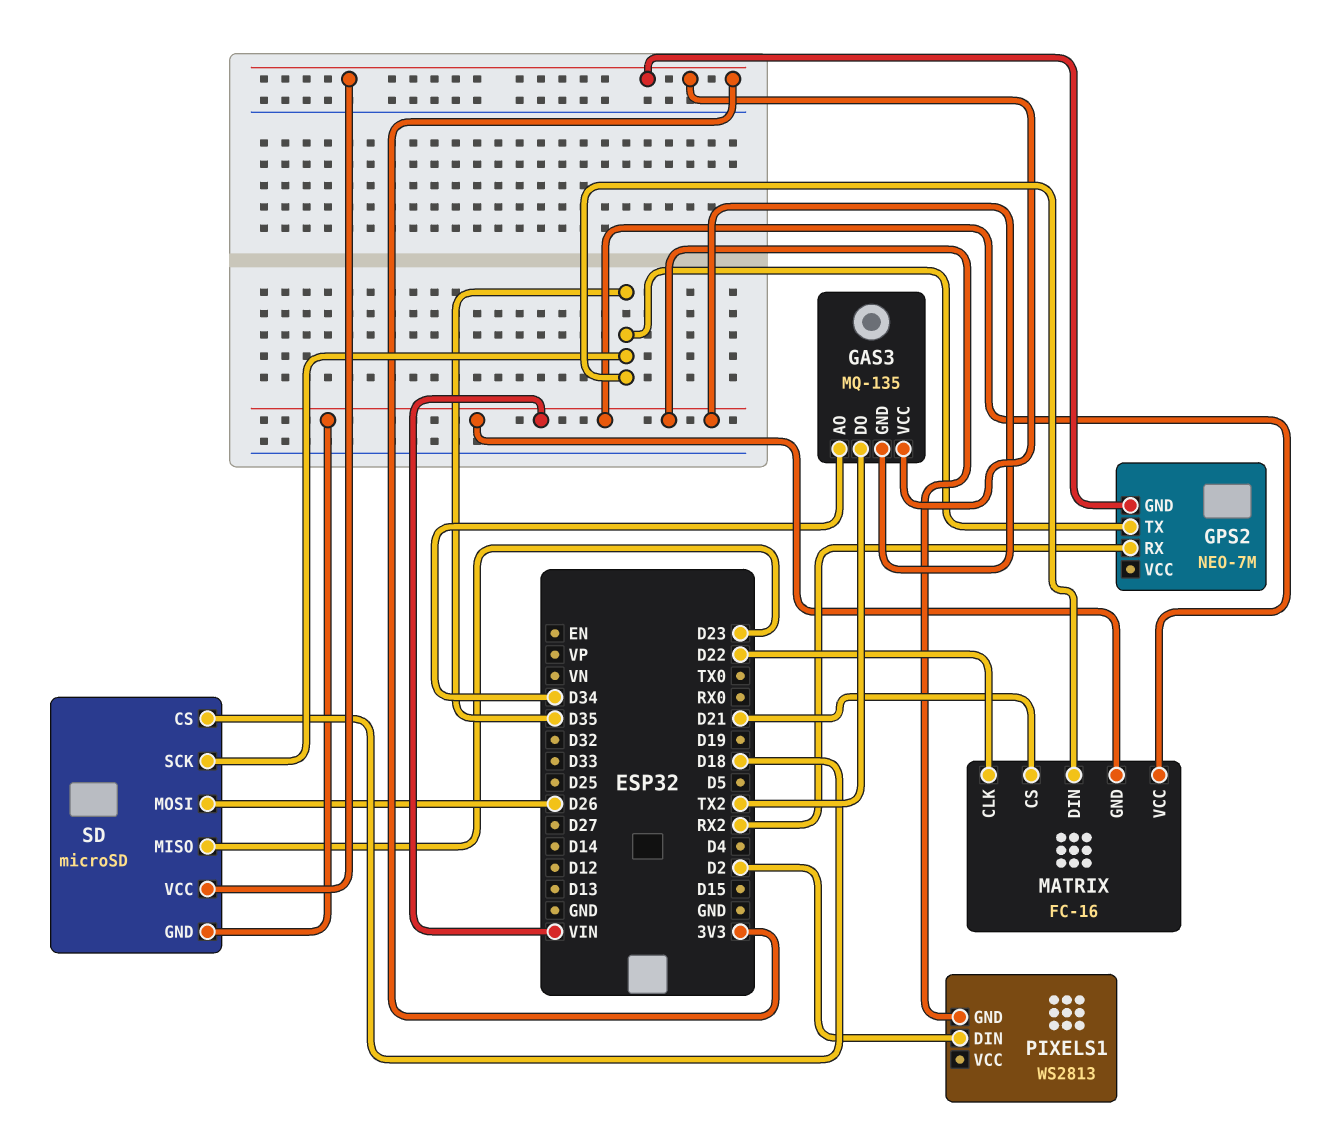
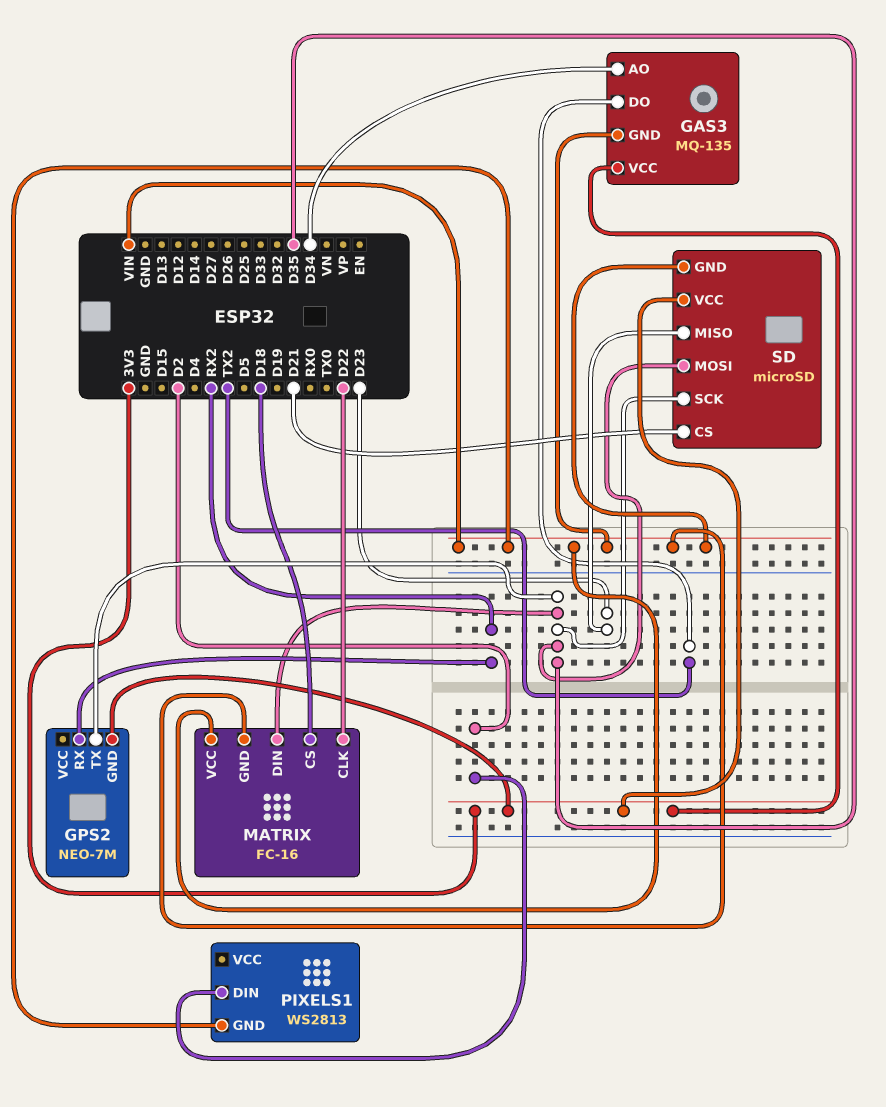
MATRIX pin CS: D21 -> D18
SD pin CS: D18 -> D21
SD pin MOSI: D26 -> D35

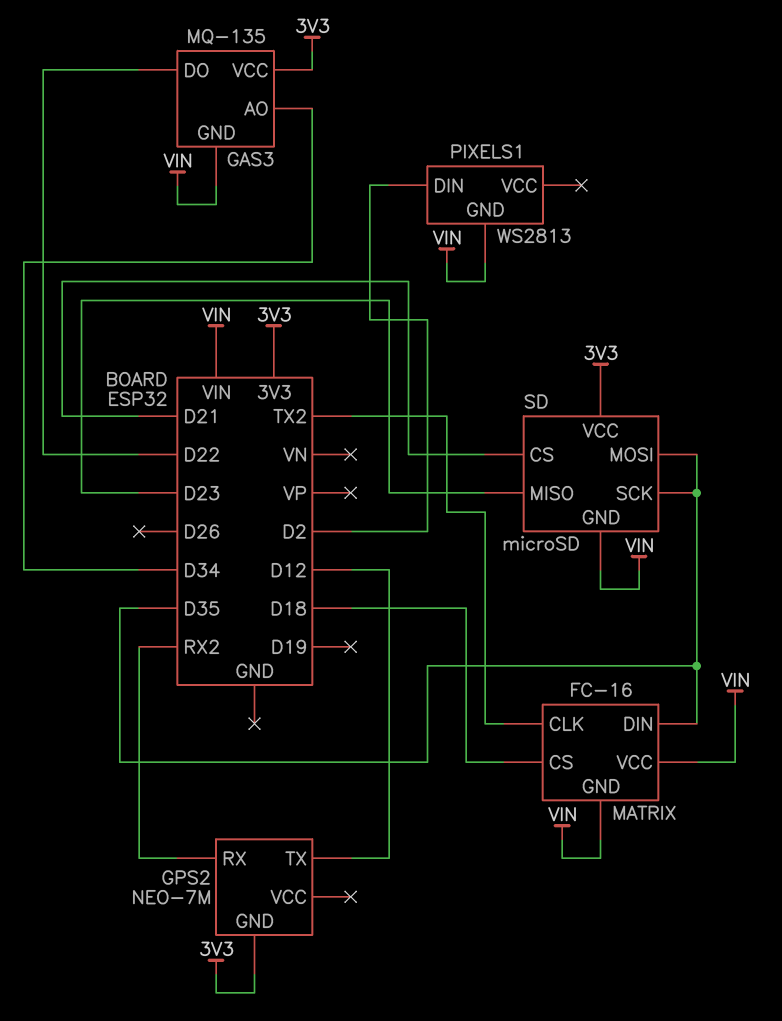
GAS3 pin DO: TX2 -> D22
GPS2 pin TX: D35 -> D12
MATRIX pin CLK: D22 -> TX2

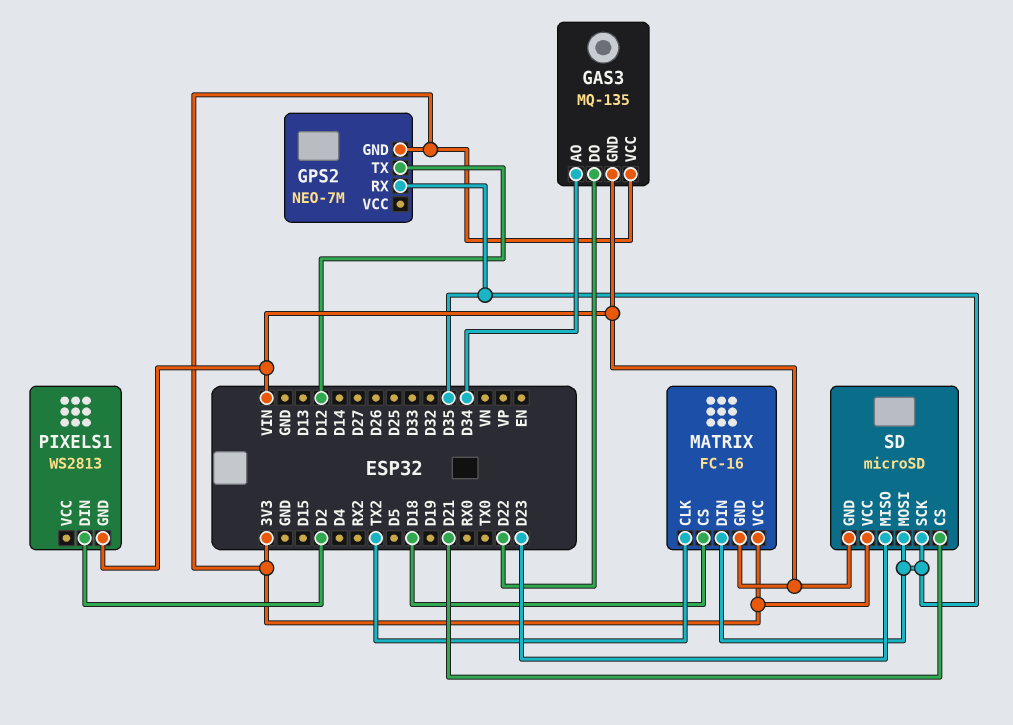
GPS2 pin RX: RX2 -> D35
MATRIX pin VCC: VIN -> 3V3

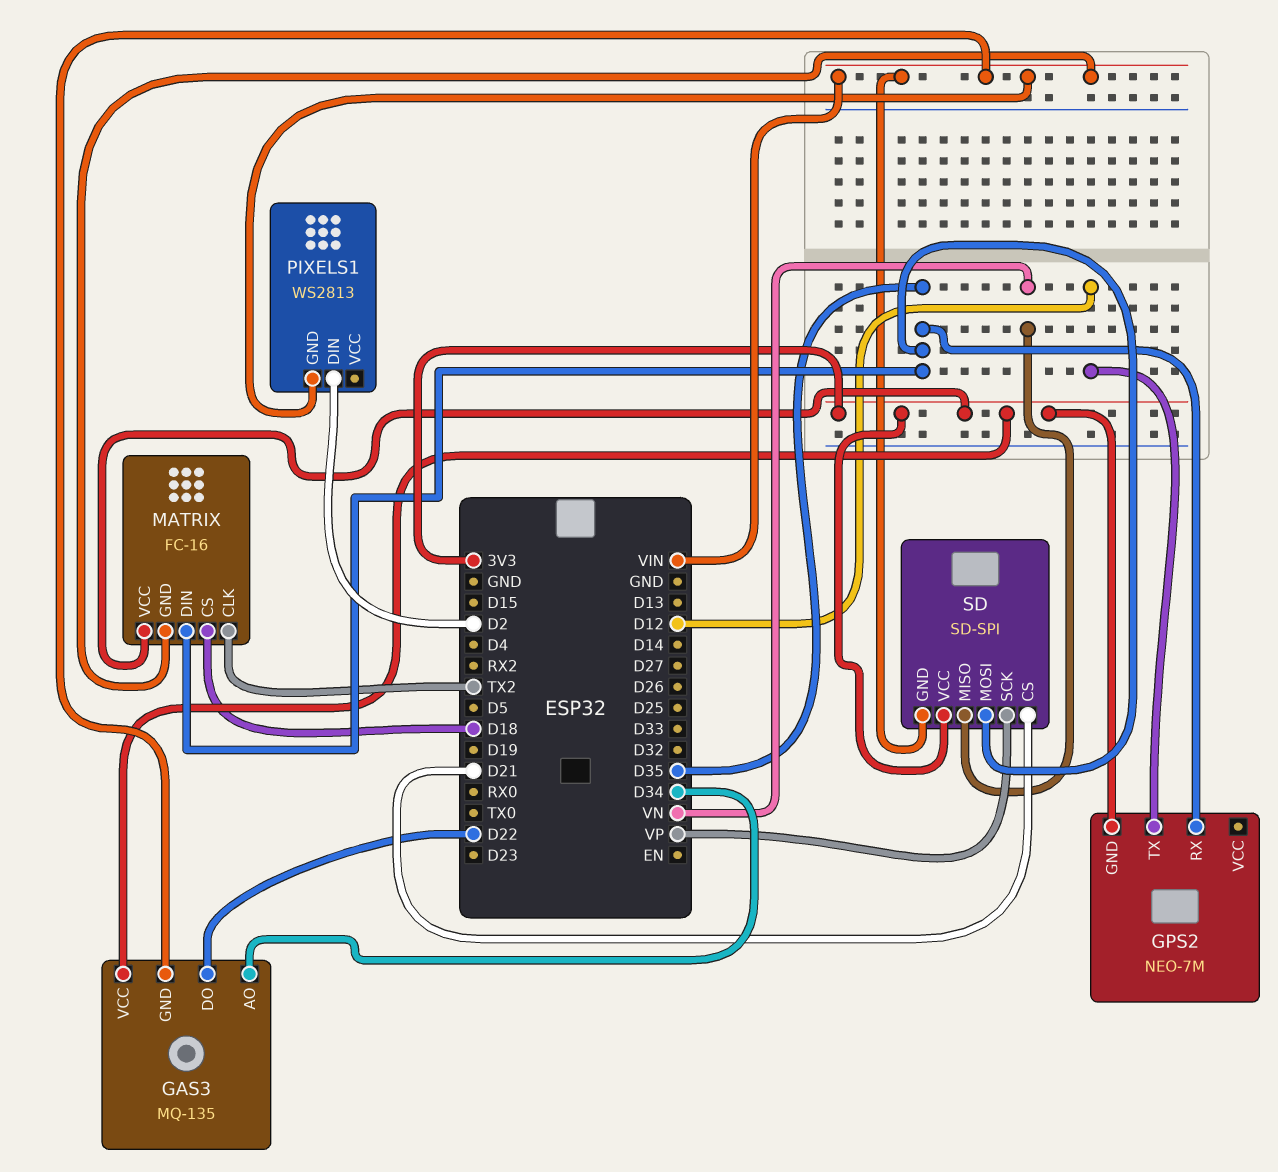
SD: microSD -> SD-SPI
SD pin MISO: D23 -> VN
SD pin SCK: D35 -> VP

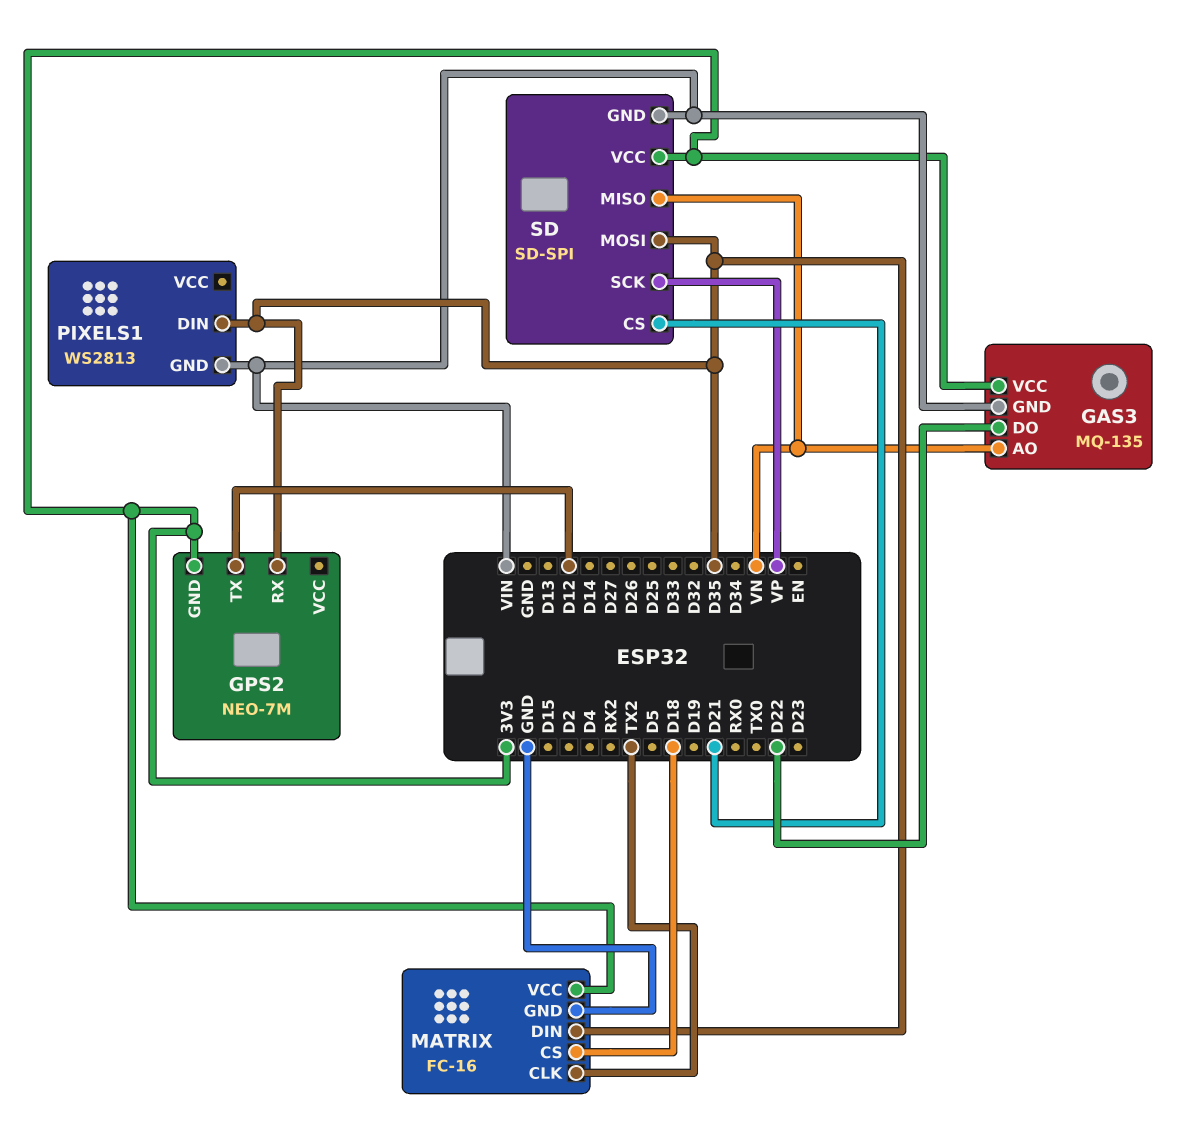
GAS3 pin AO: D34 -> VN
MATRIX pin GND: VIN -> GND
PIXELS1 pin DIN: D2 -> D35

